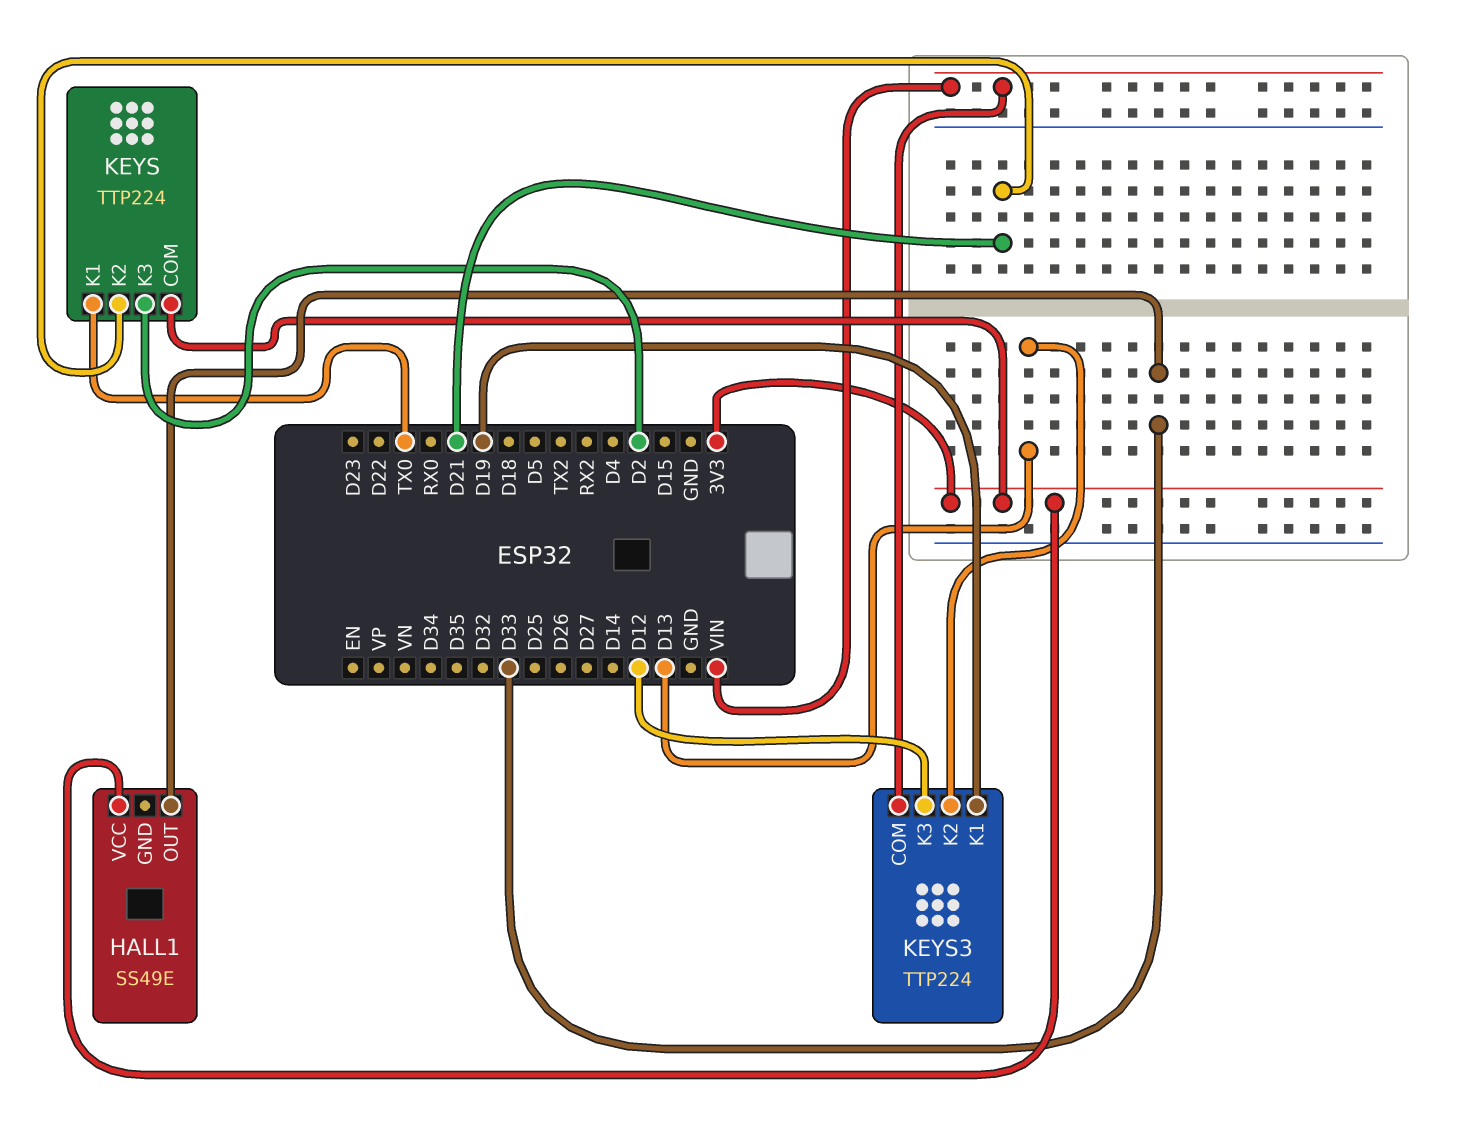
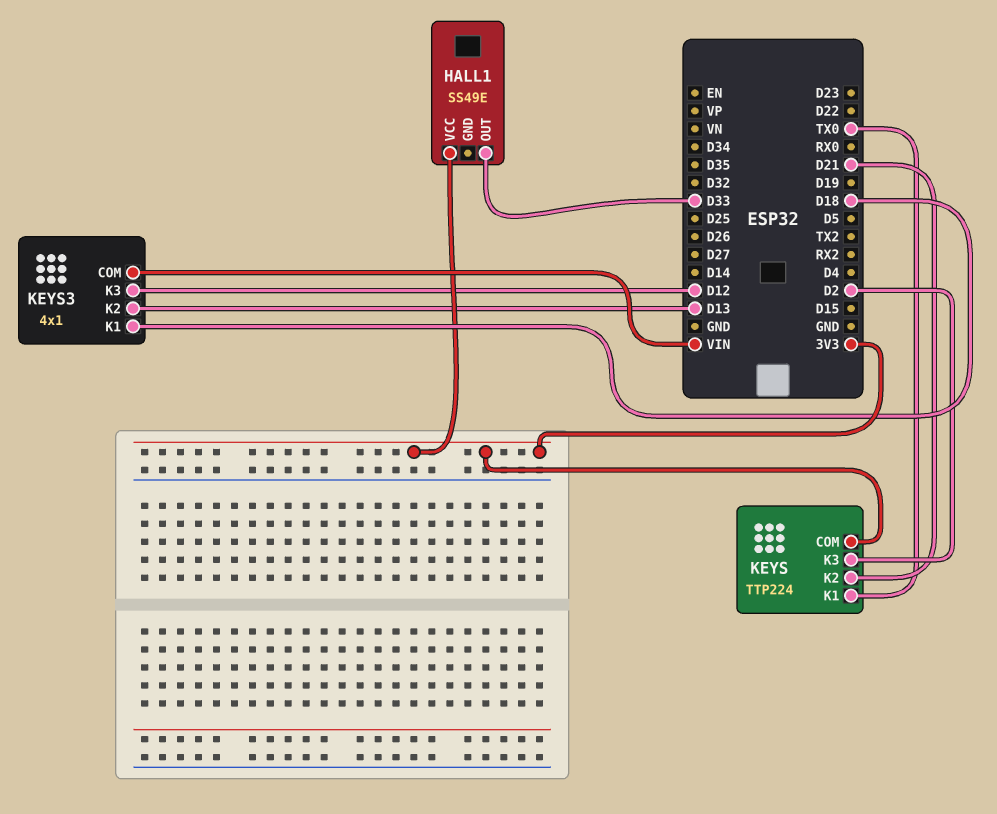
KEYS3: TTP224 -> 4x1
KEYS3 pin K1: D19 -> D18

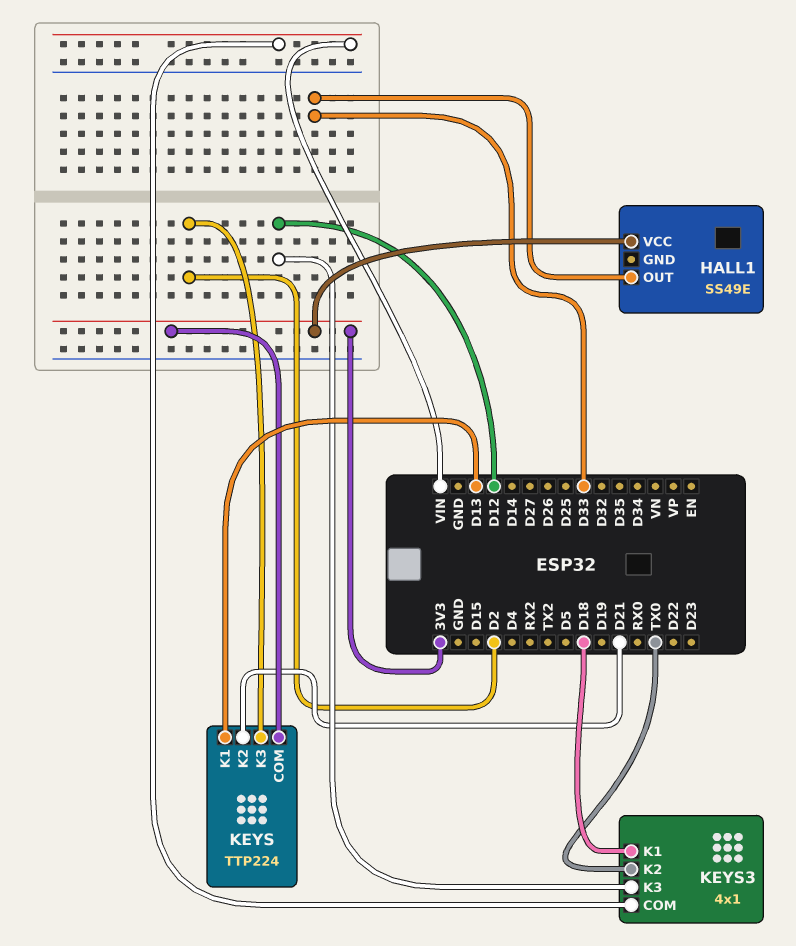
KEYS pin K1: TX0 -> D13
KEYS3 pin K2: D13 -> TX0

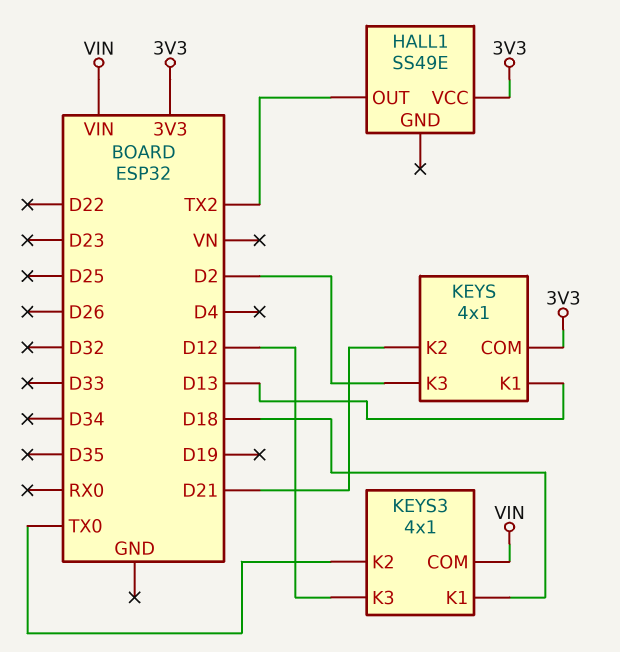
HALL1 pin OUT: D33 -> TX2
KEYS: TTP224 -> 4x1

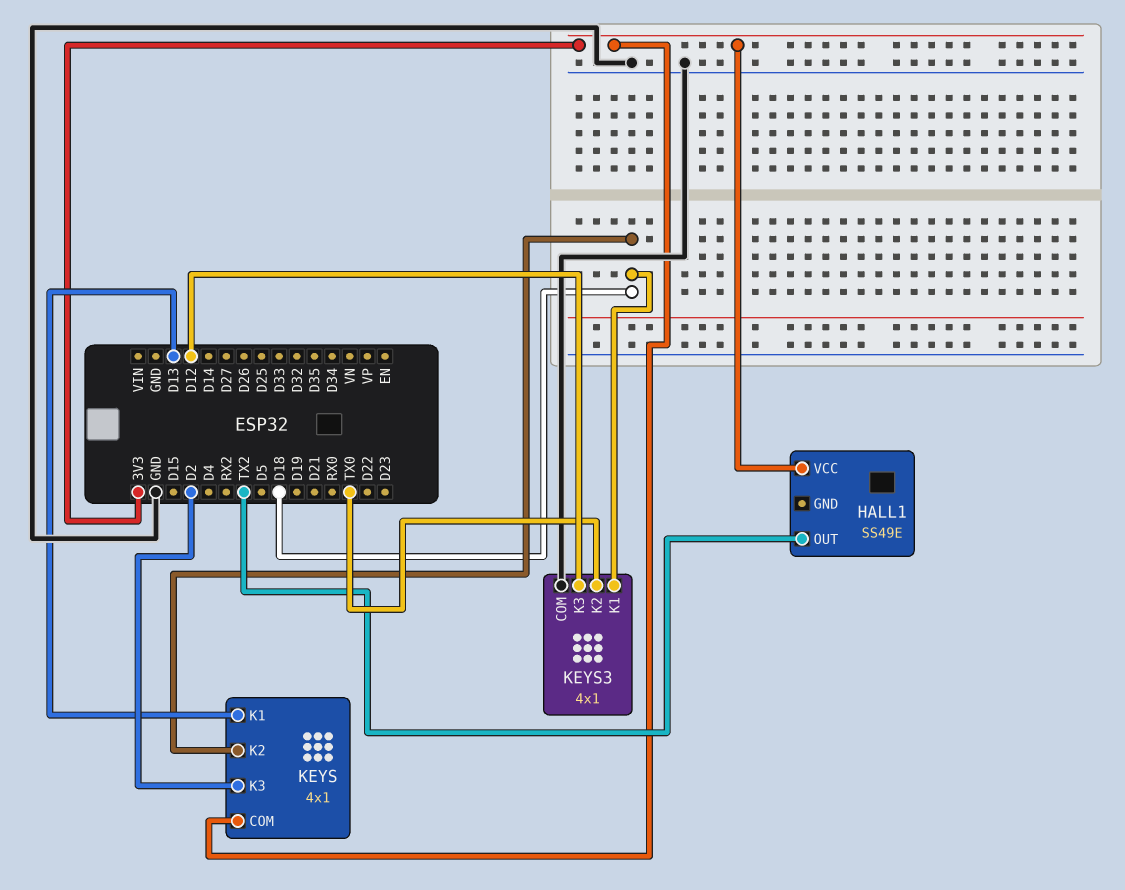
KEYS pin K2: D21 -> D18
KEYS3 pin COM: VIN -> GND

